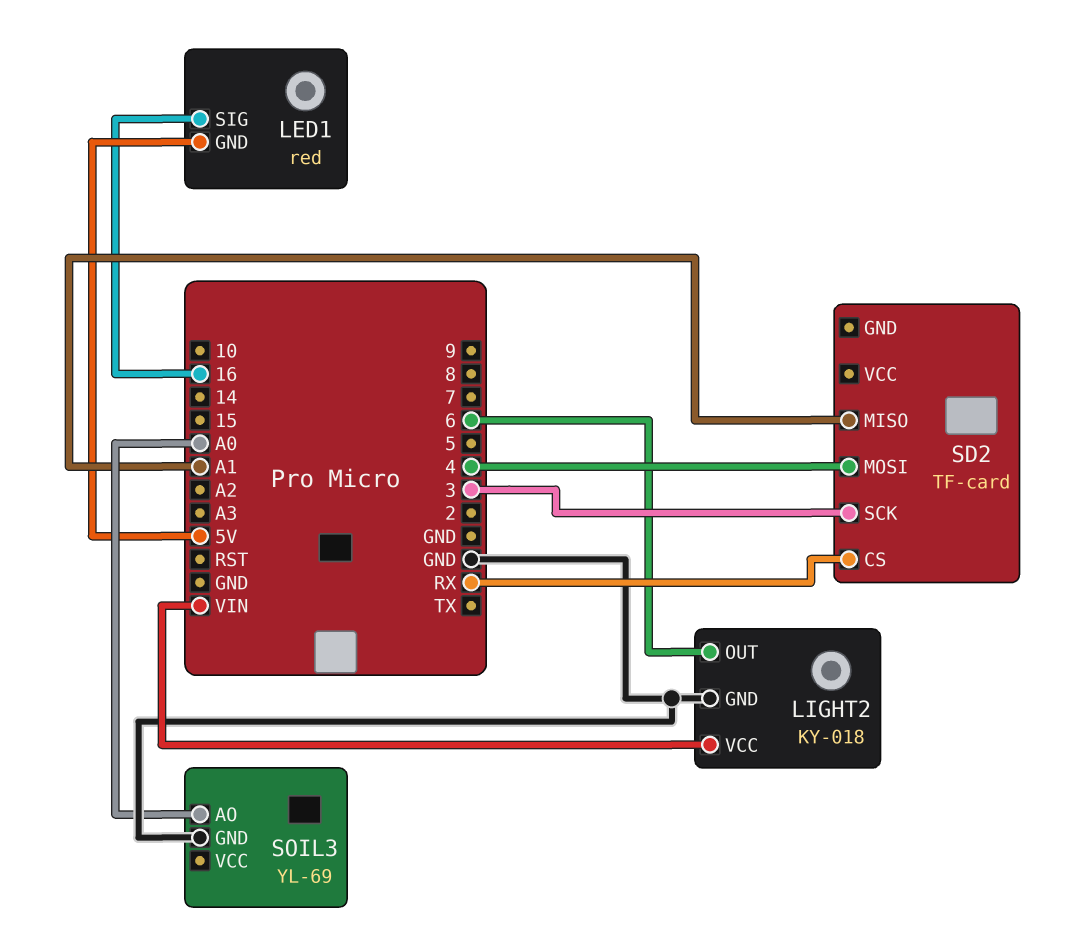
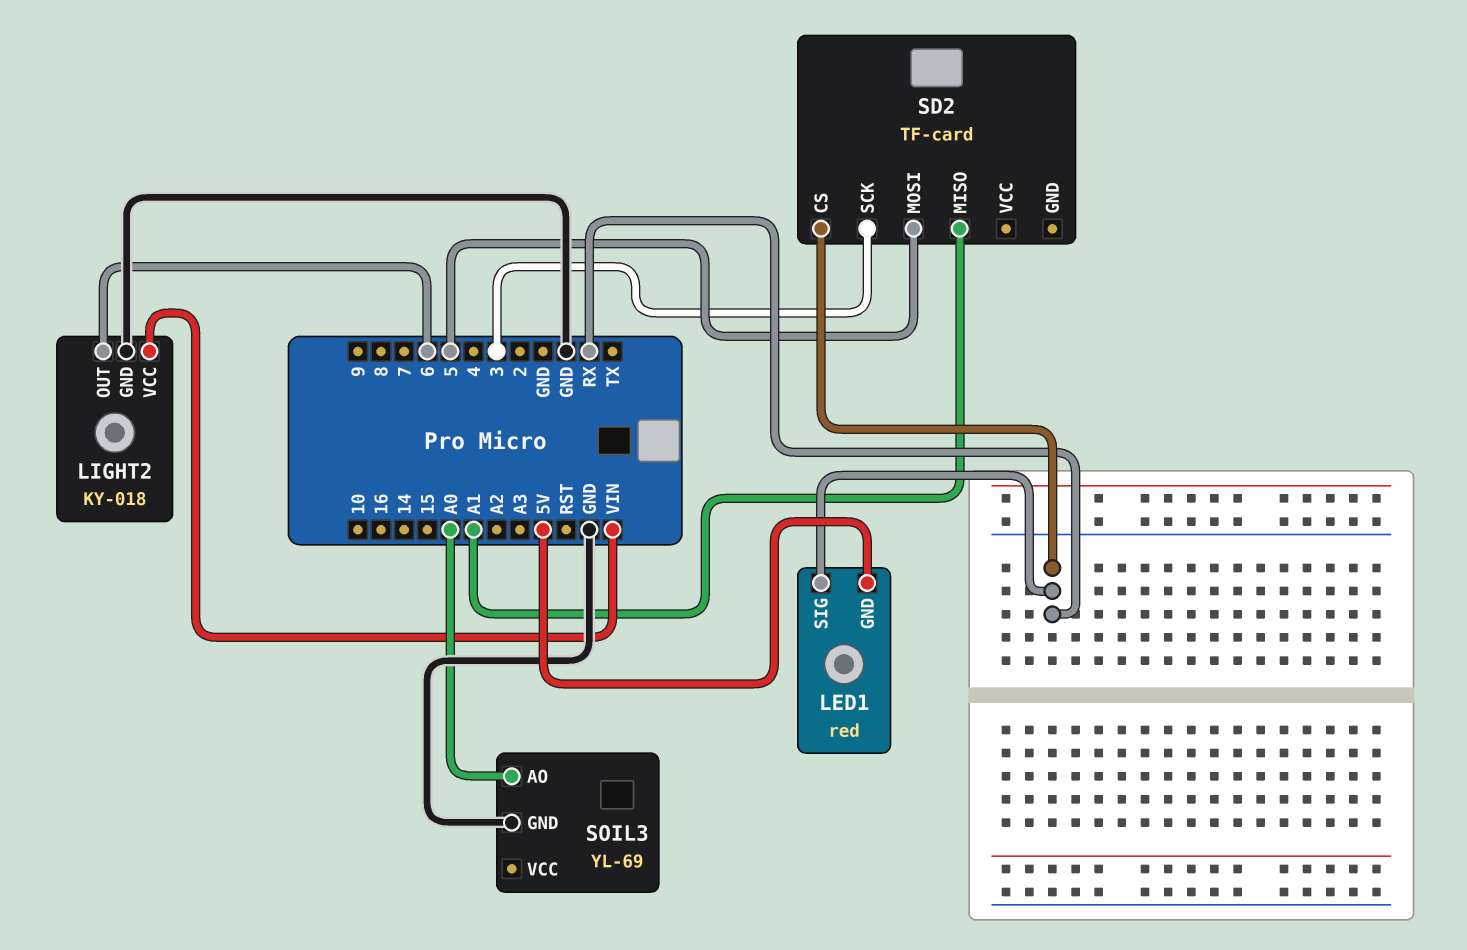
LED1 pin SIG: 16 -> RX
SD2 pin MOSI: 4 -> 5

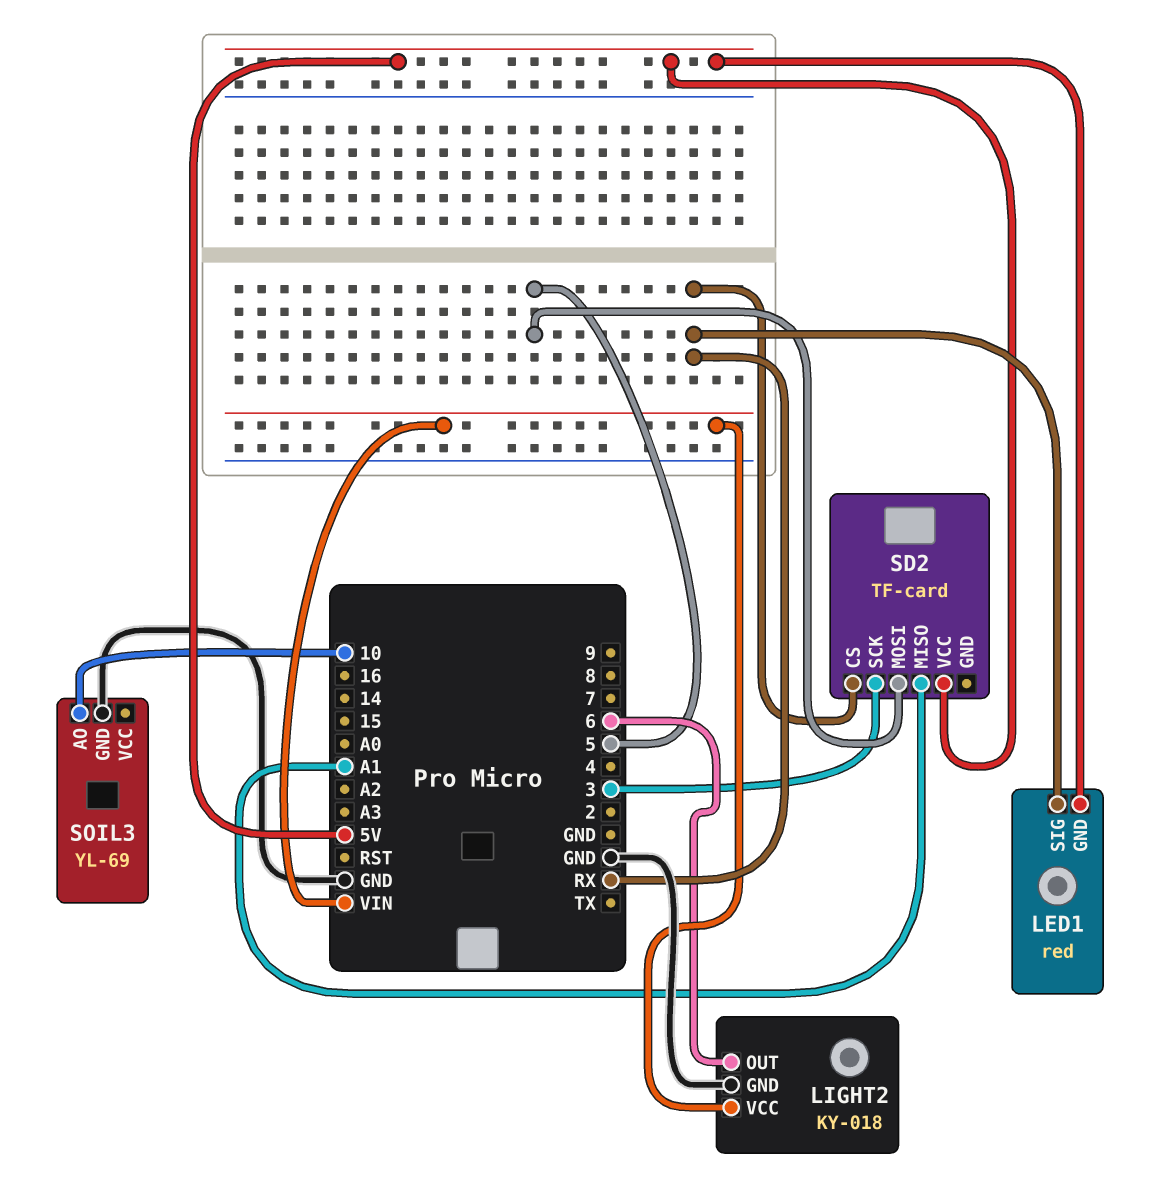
SD2 pin VCC: none -> 5V
SOIL3 pin AO: A0 -> 10

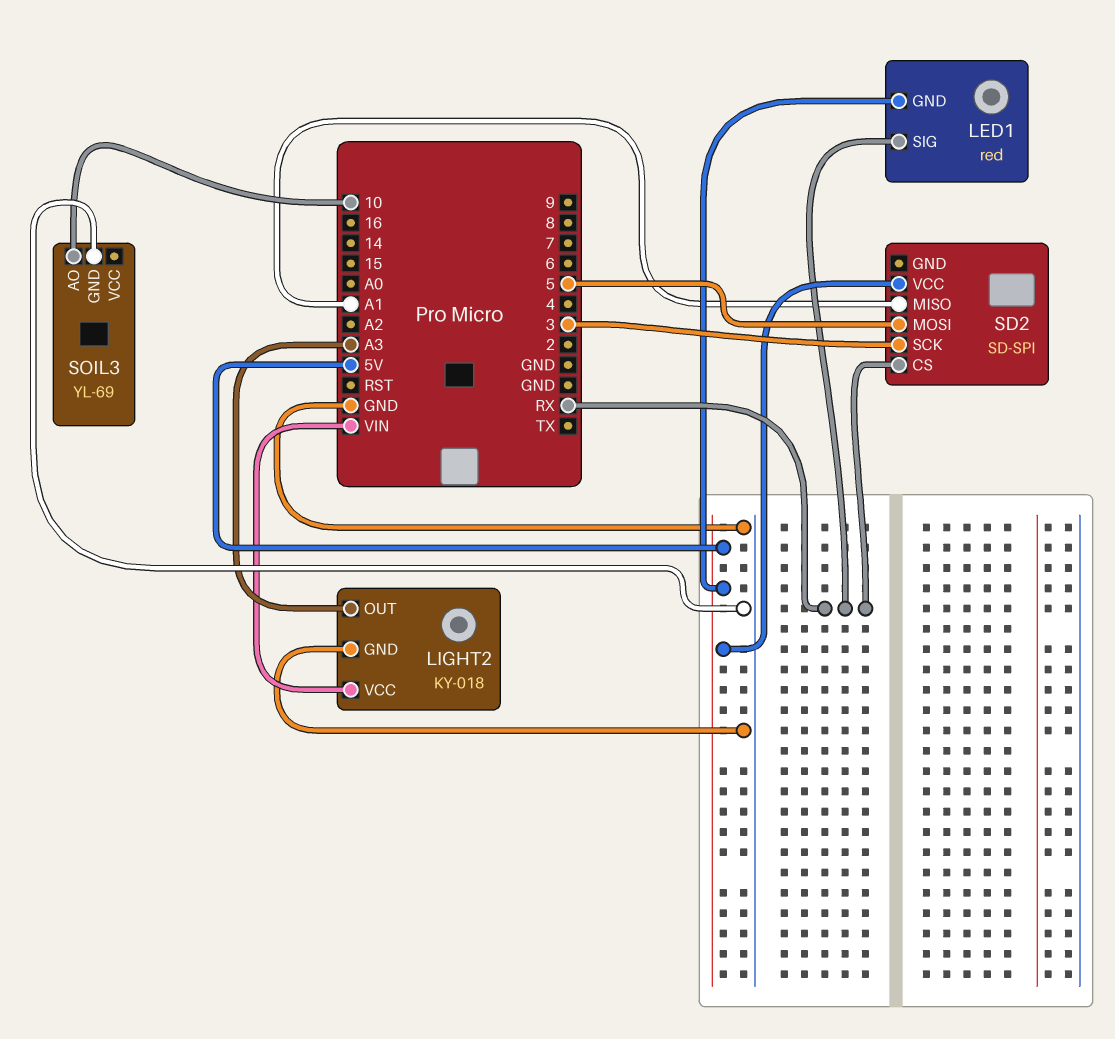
LIGHT2 pin OUT: 6 -> A3
SD2: TF-card -> SD-SPI

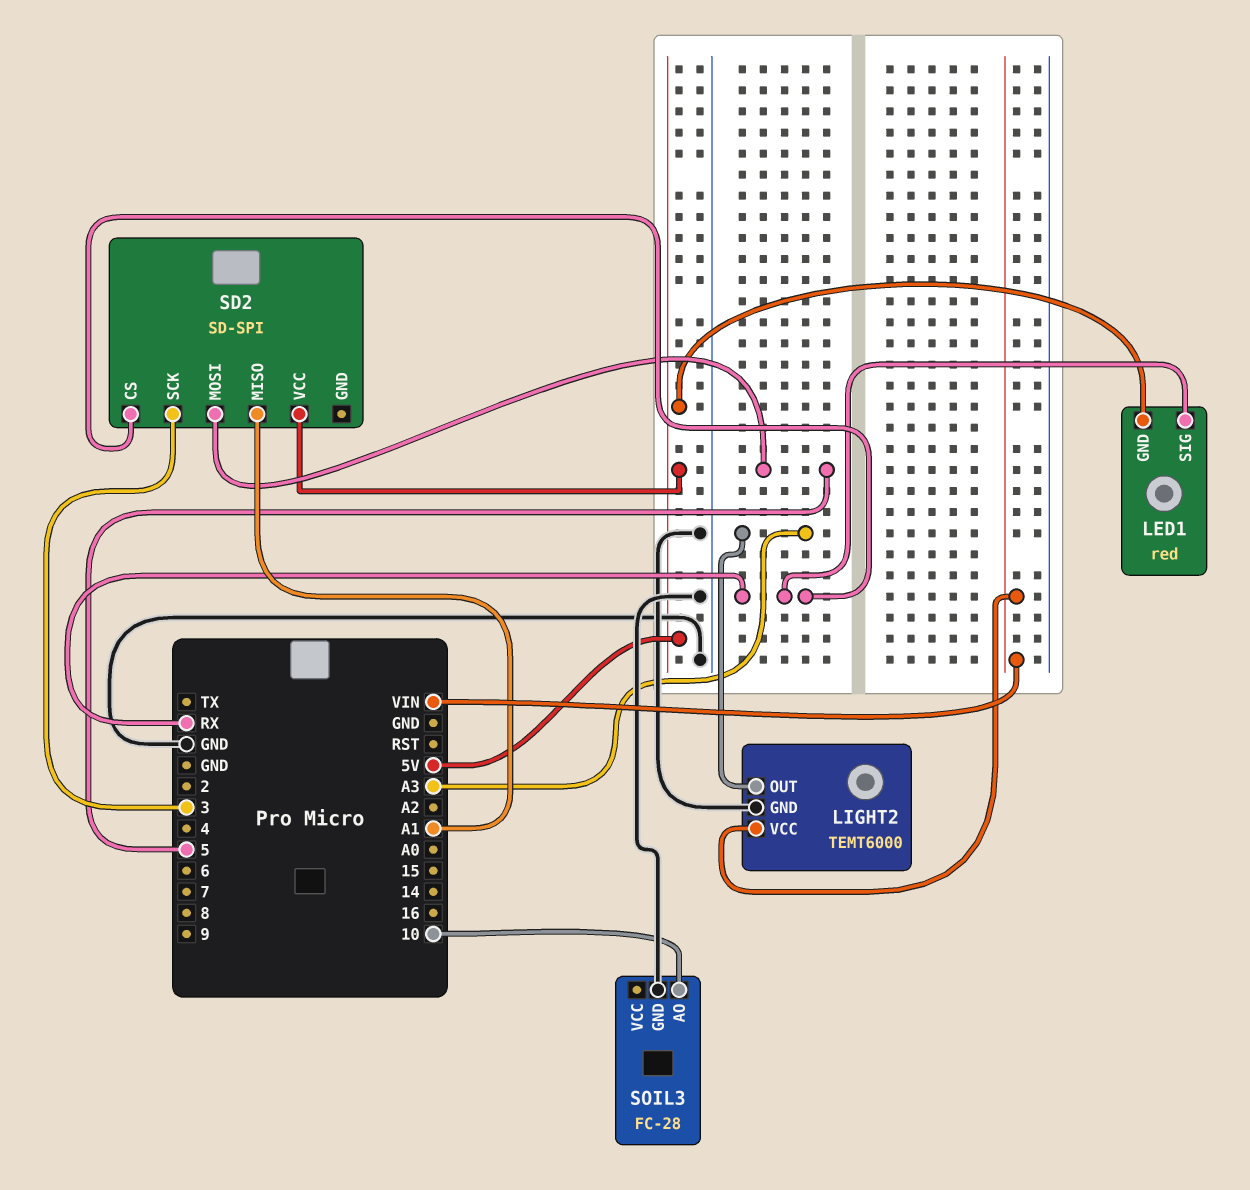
LIGHT2: KY-018 -> TEMT6000
SOIL3: YL-69 -> FC-28

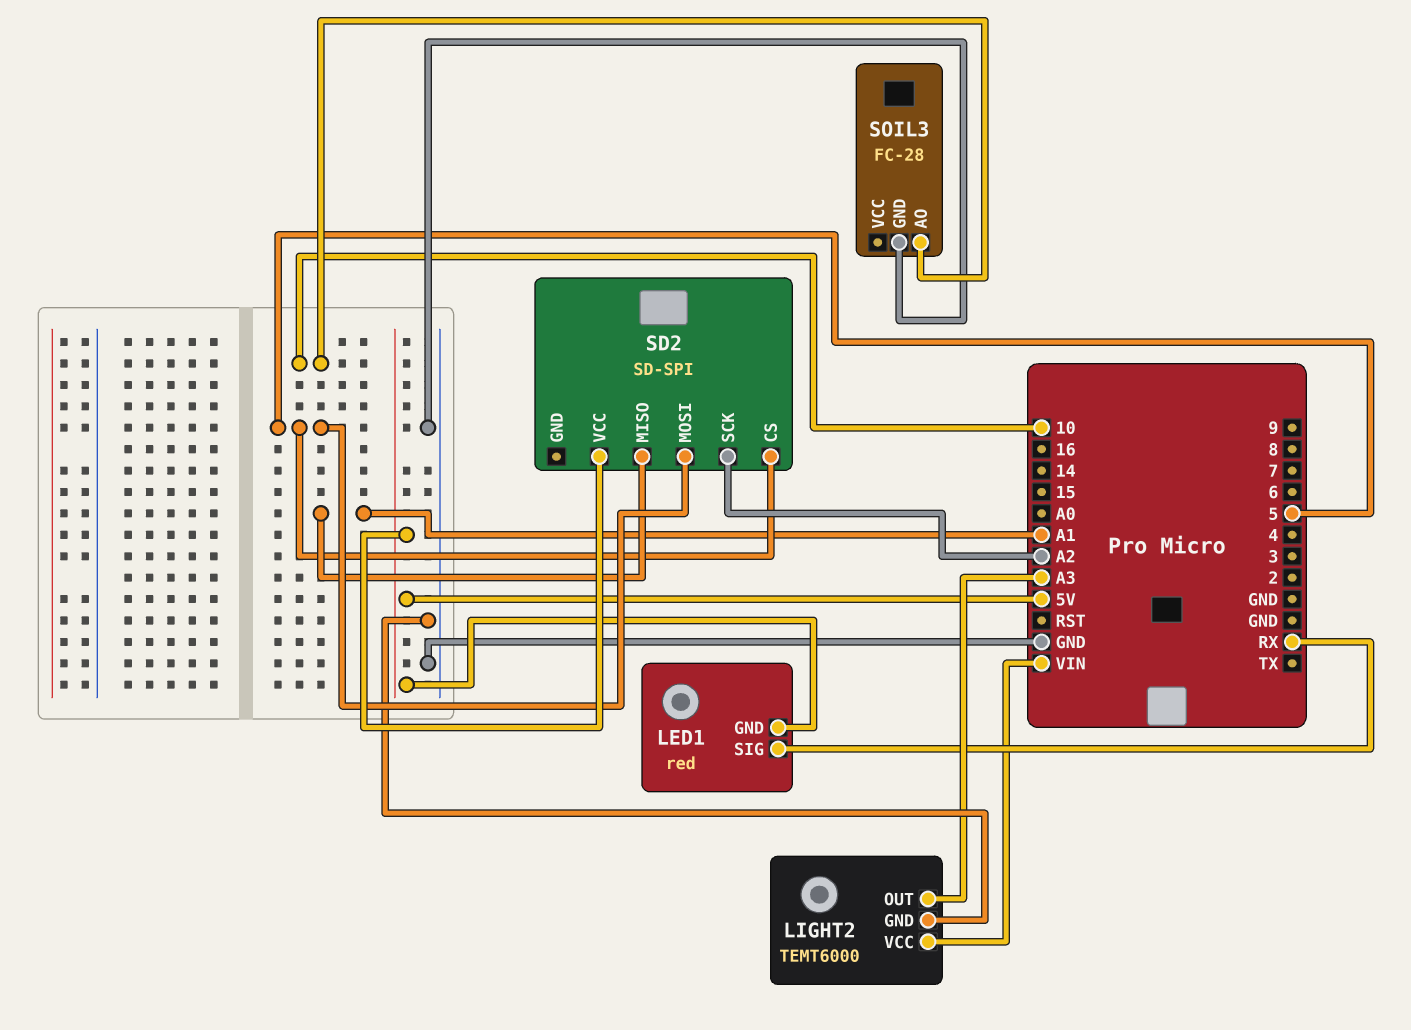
SD2 pin CS: RX -> 5
SD2 pin SCK: 3 -> A2

